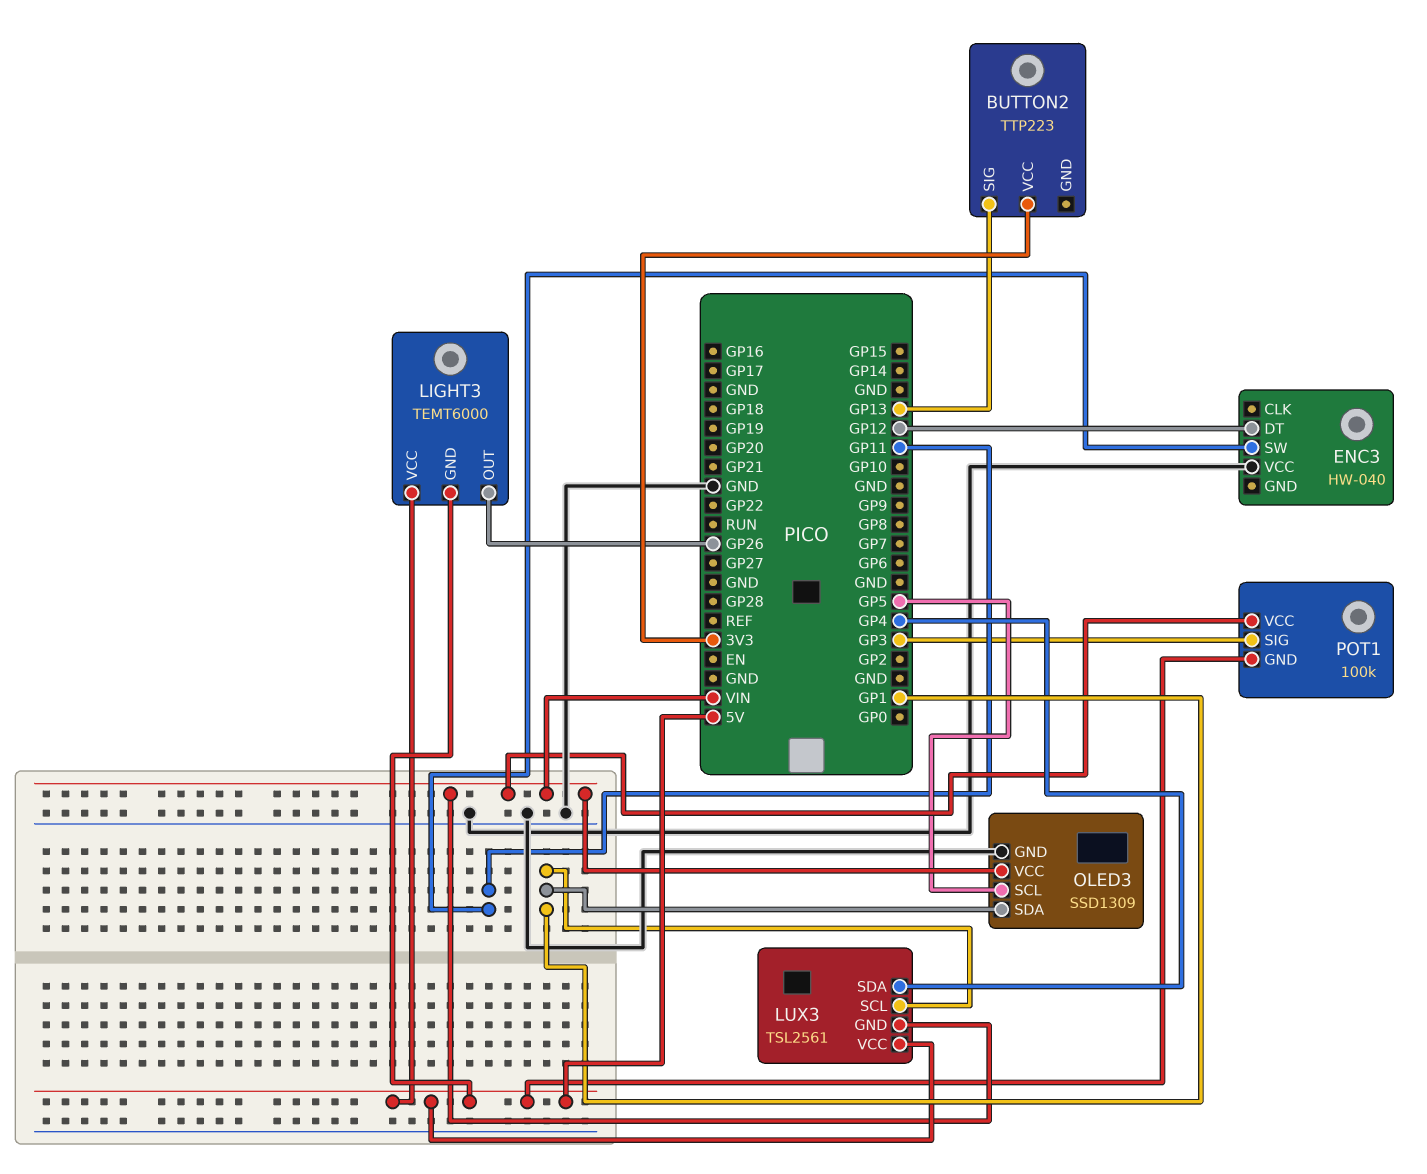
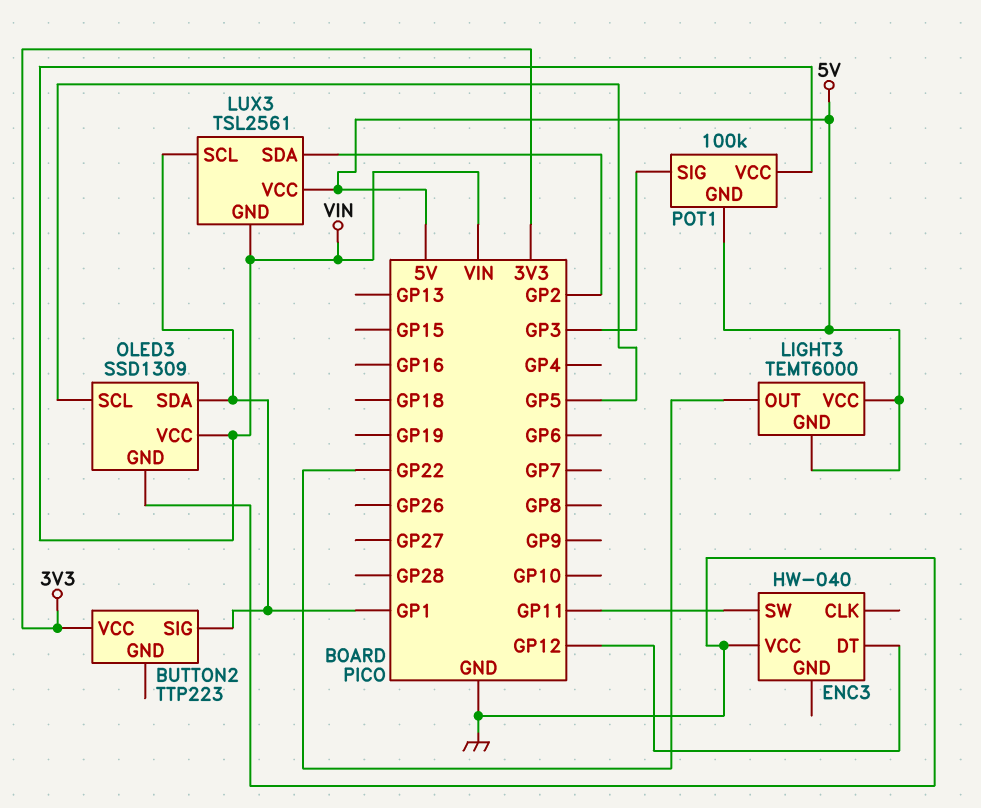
BUTTON2 pin SIG: GP13 -> GP1
LIGHT3 pin OUT: GP26 -> GP22
LUX3 pin SDA: GP4 -> GP2

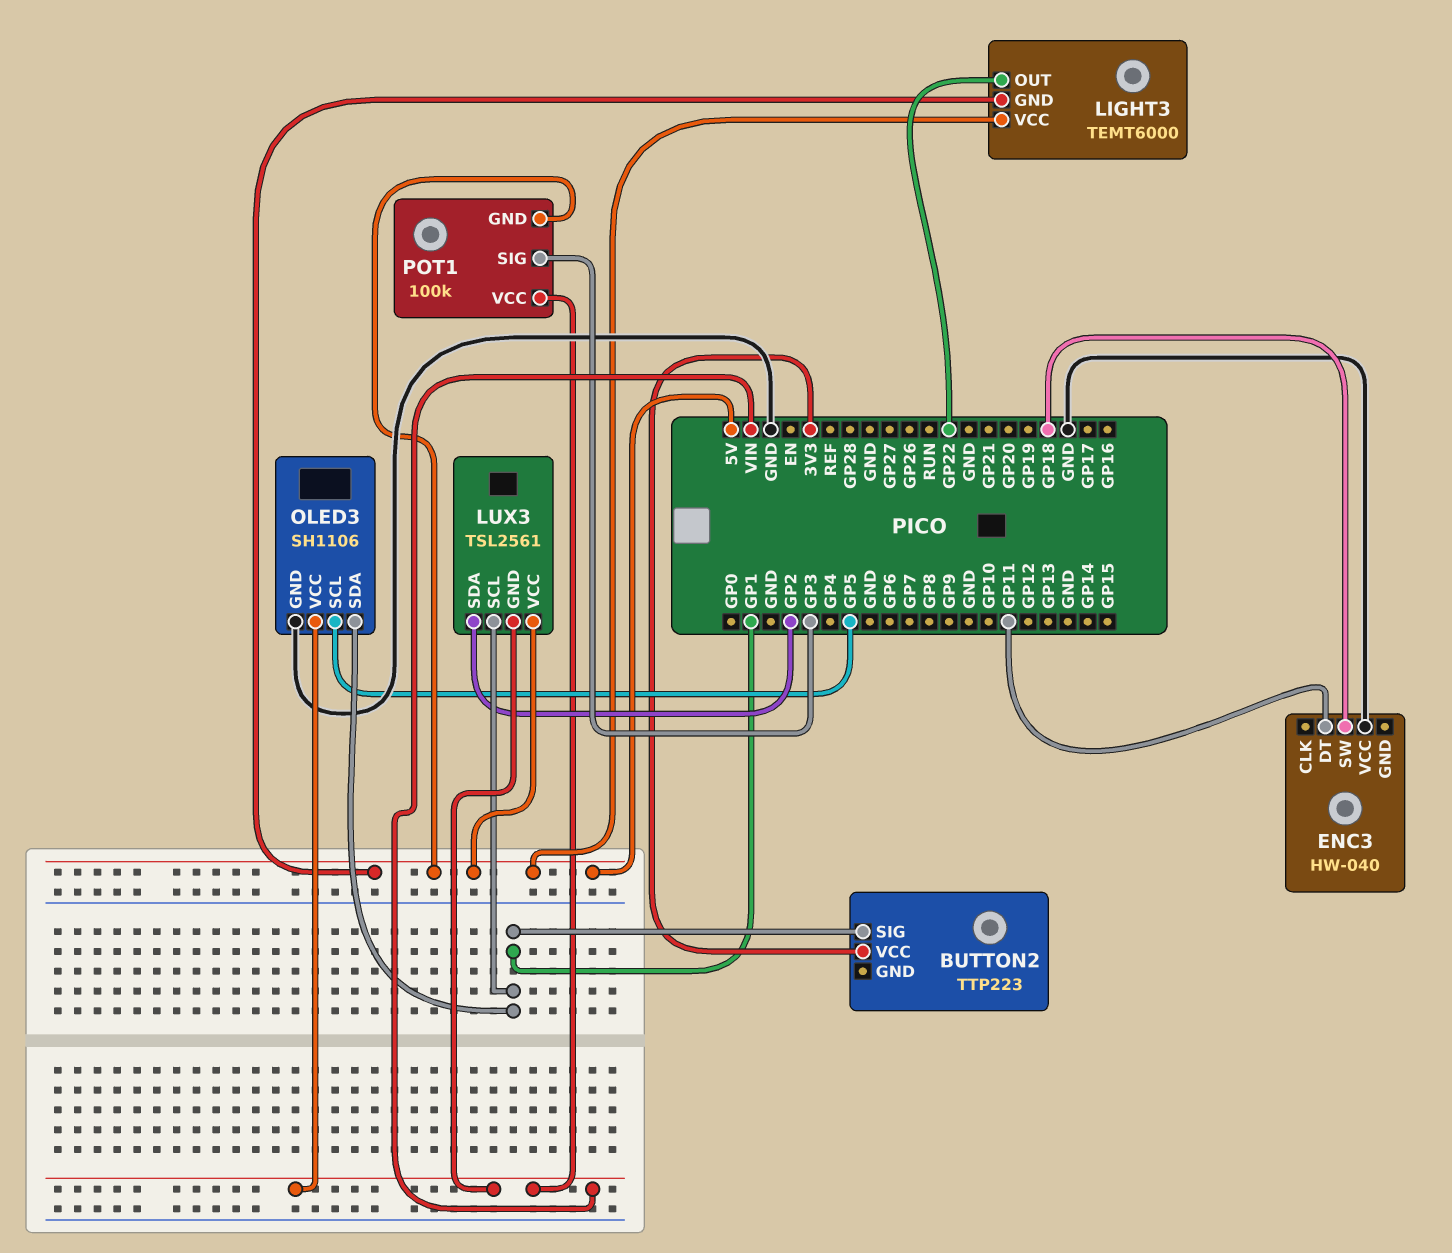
ENC3 pin DT: GP12 -> GP11
ENC3 pin SW: GP11 -> GP18
OLED3: SSD1309 -> SH1106

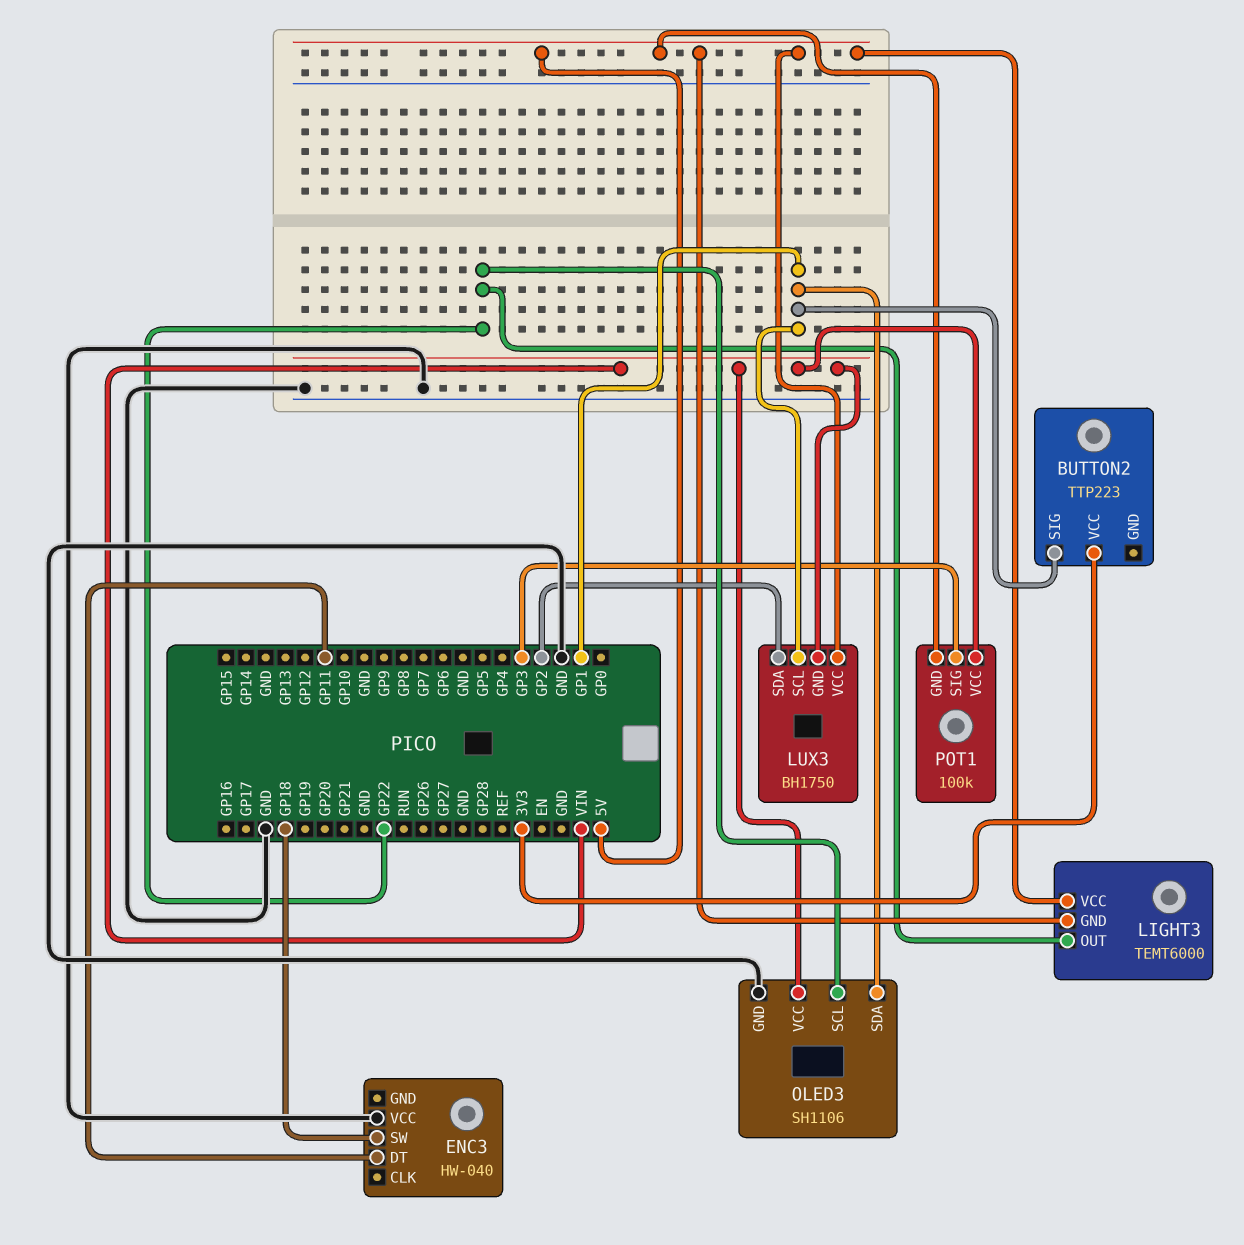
LUX3: TSL2561 -> BH1750
OLED3 pin SCL: GP5 -> GP22

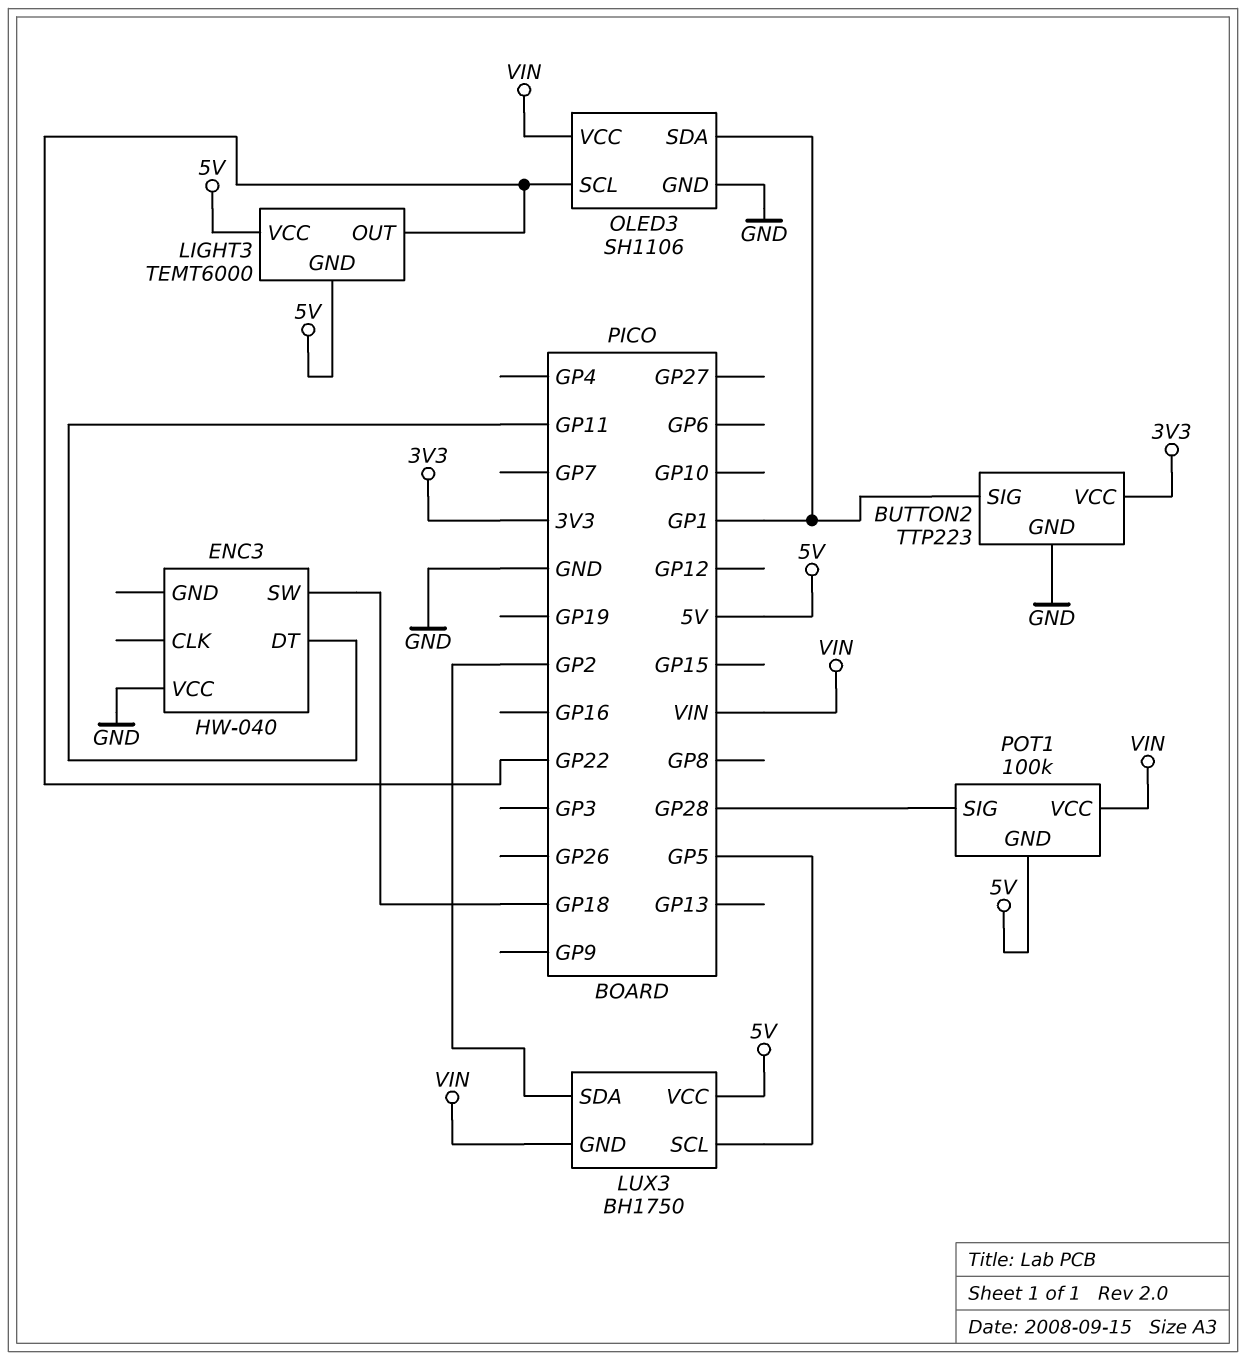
BUTTON2 pin GND: none -> GND
LUX3 pin SCL: GP1 -> GP5
POT1 pin SIG: GP3 -> GP28

